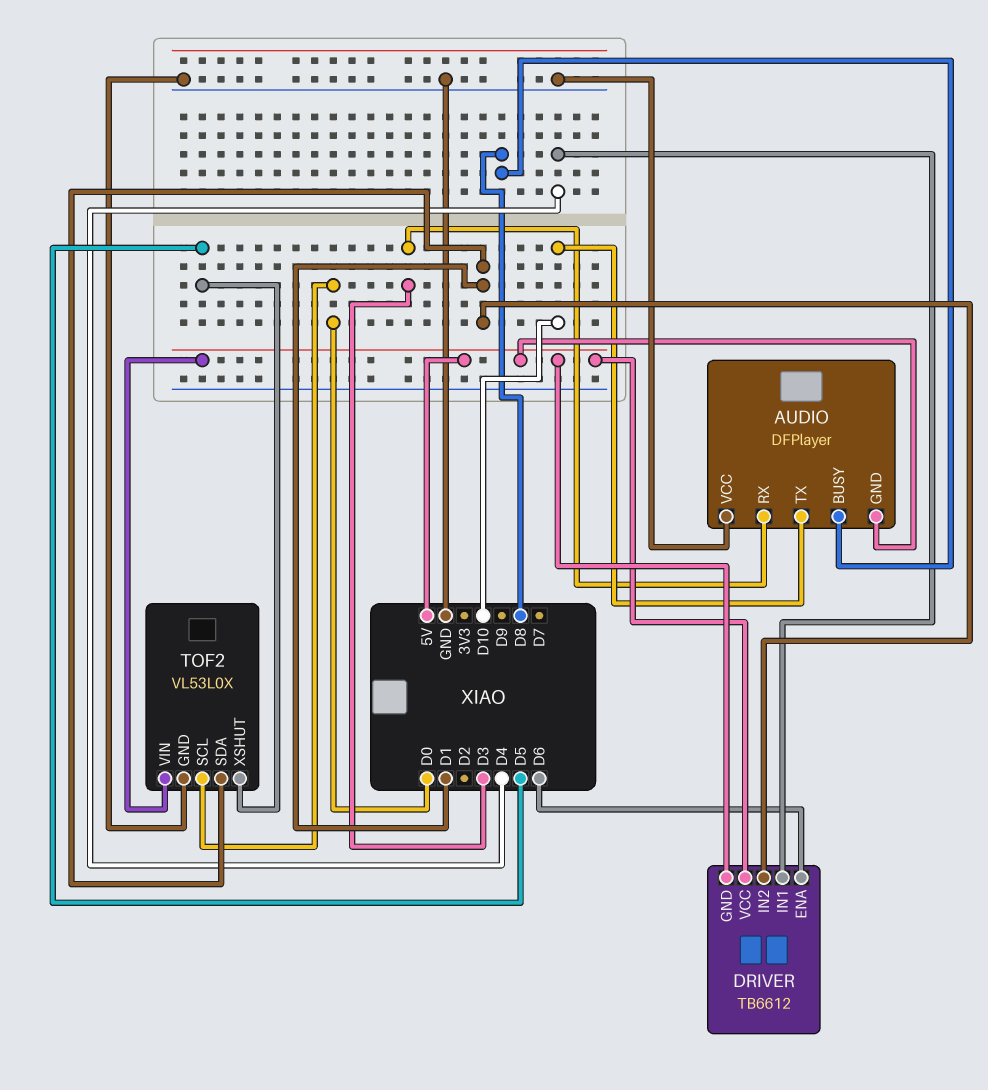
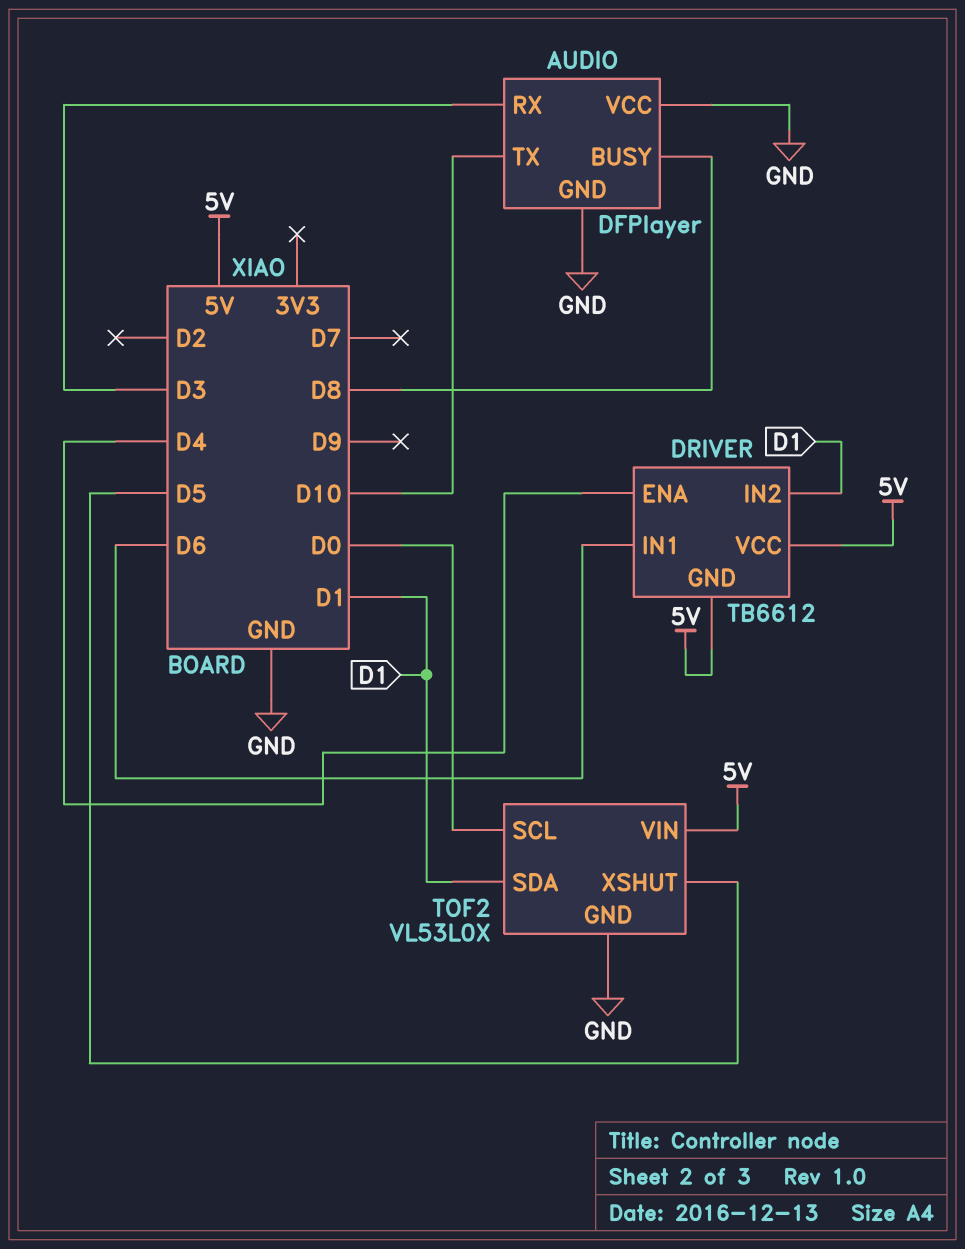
AUDIO pin GND: 5V -> GND
DRIVER pin ENA: D6 -> D4
DRIVER pin IN1: D4 -> D6

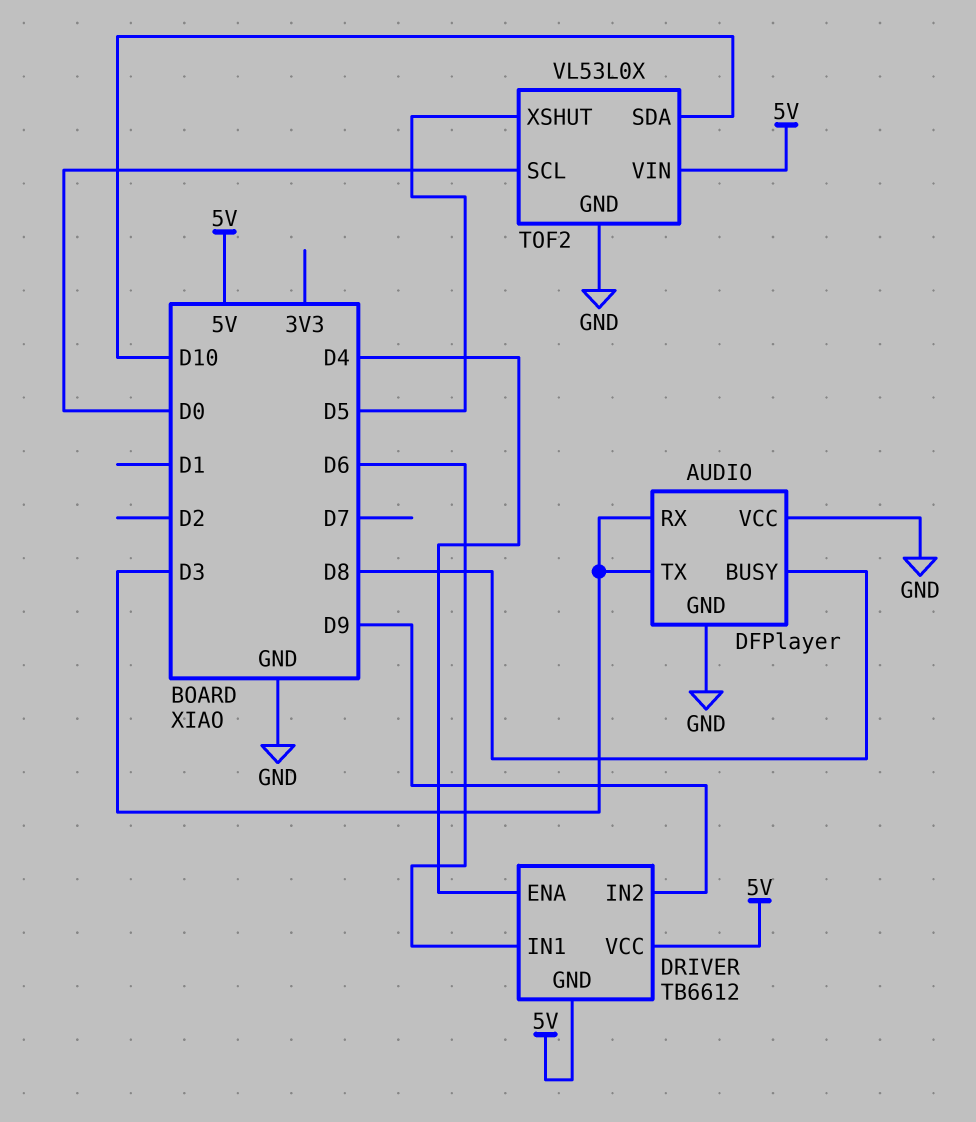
AUDIO pin TX: D10 -> D3
DRIVER pin IN2: D1 -> D9
TOF2 pin SDA: D1 -> D10

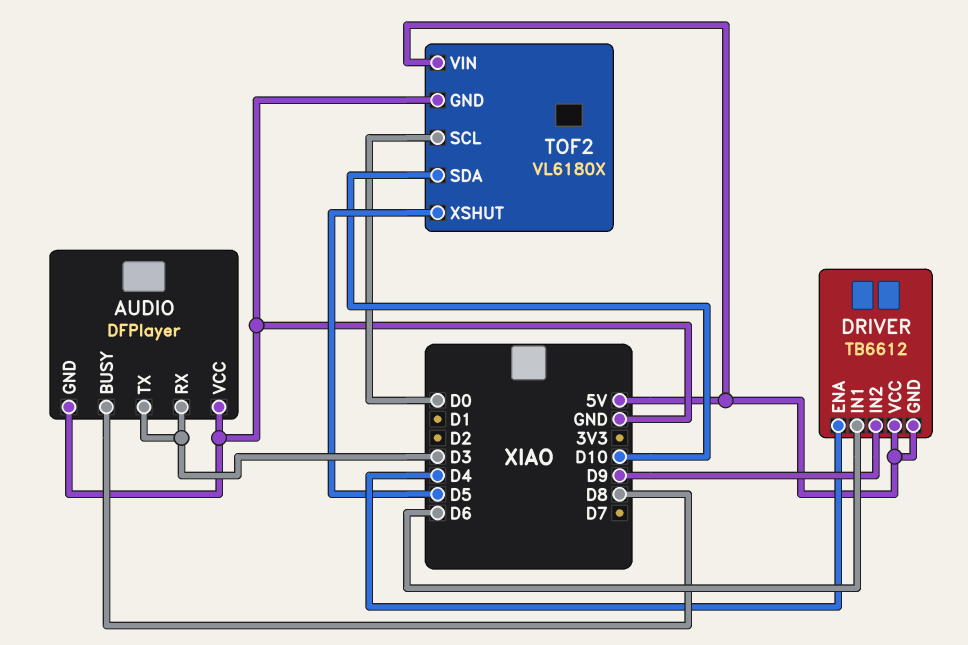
TOF2: VL53L0X -> VL6180X

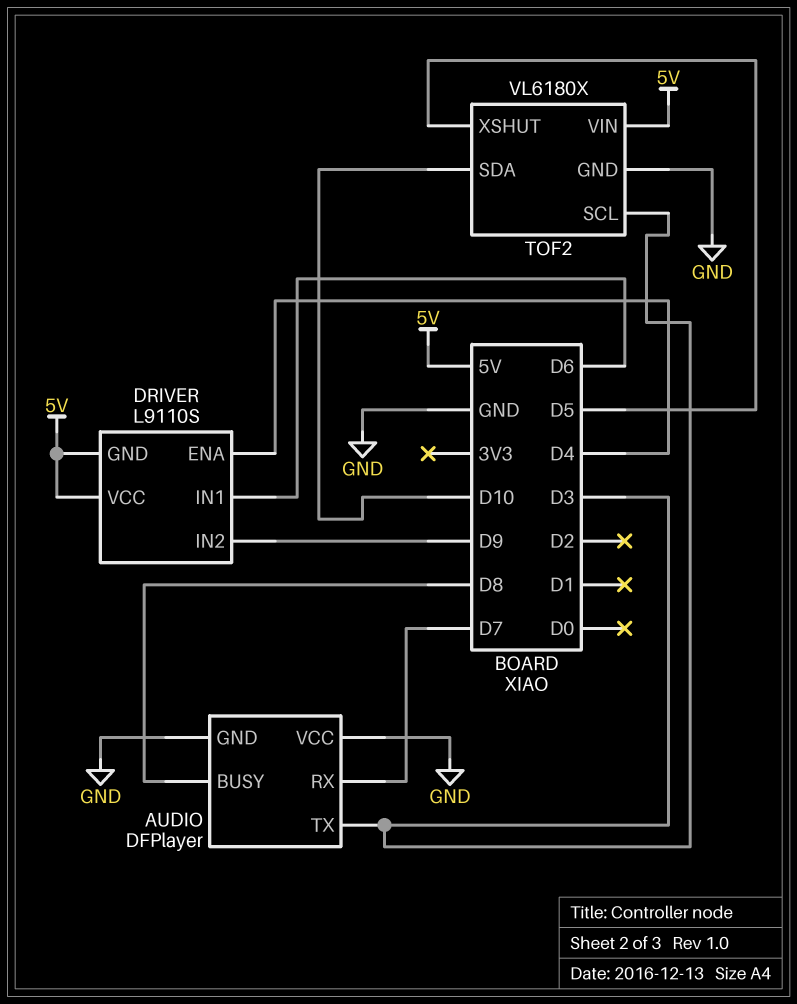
AUDIO pin RX: D3 -> D7
DRIVER: TB6612 -> L9110S
TOF2 pin SCL: D0 -> D3

